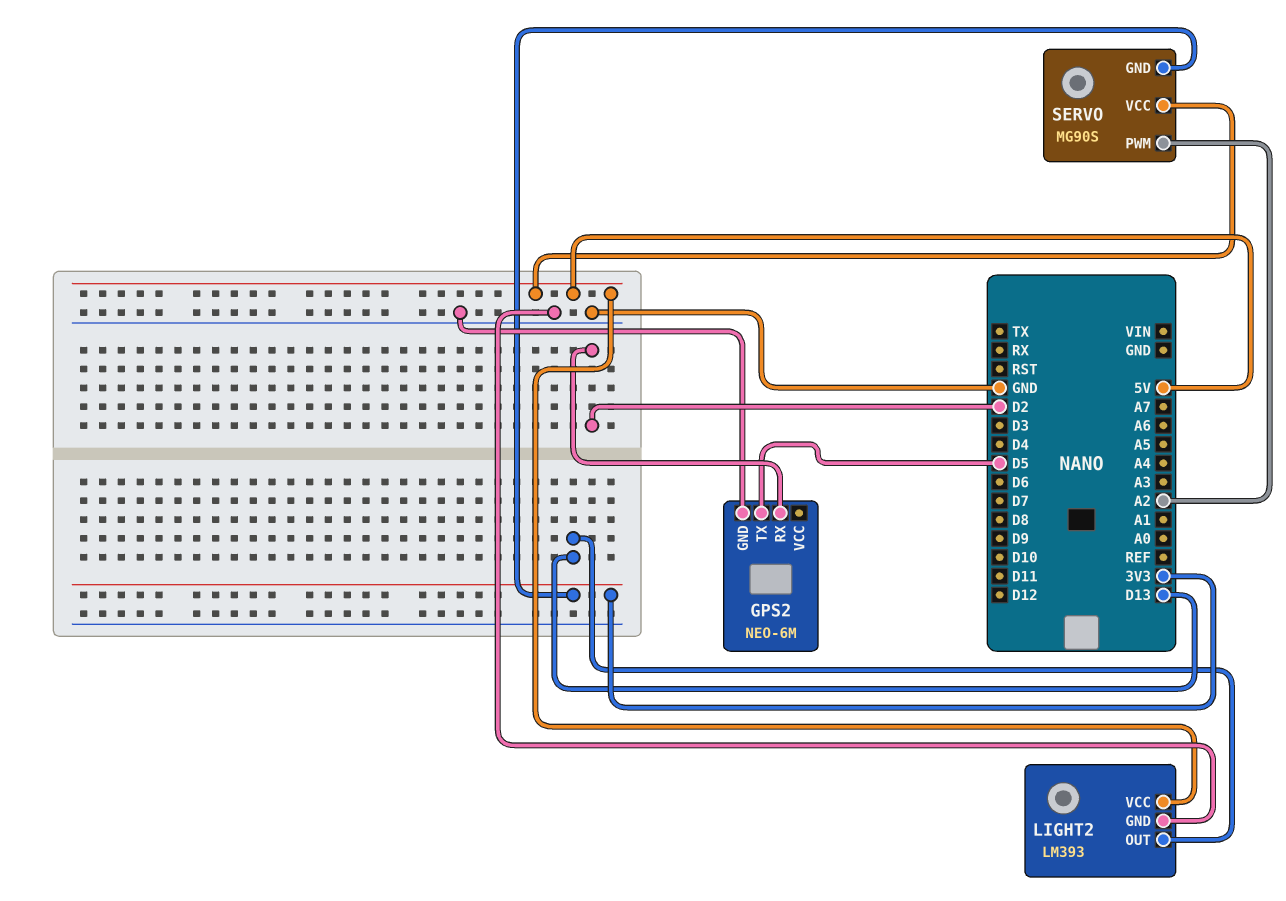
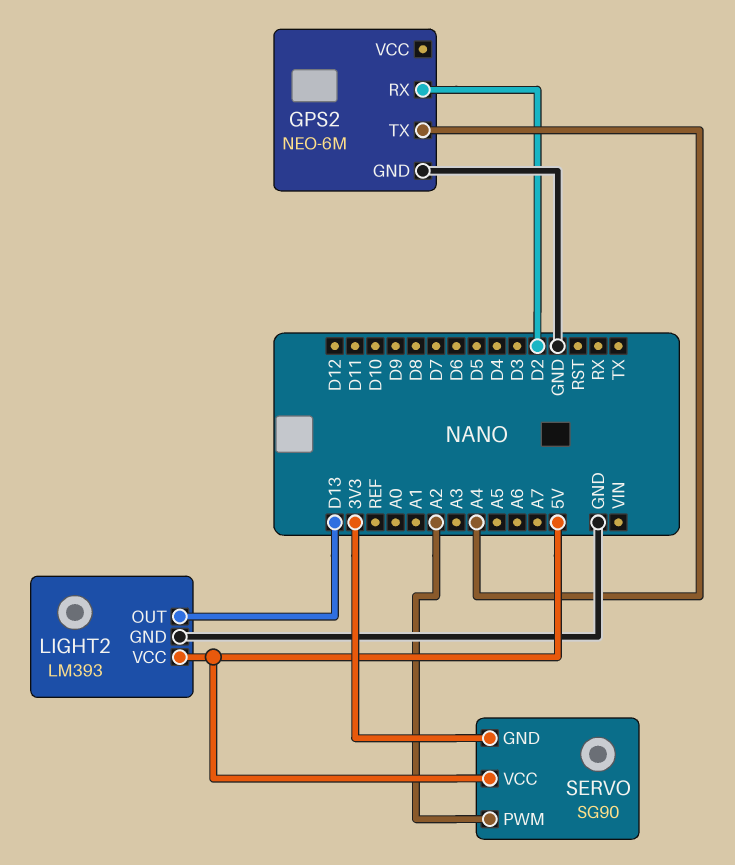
GPS2 pin TX: D5 -> A4
SERVO: MG90S -> SG90

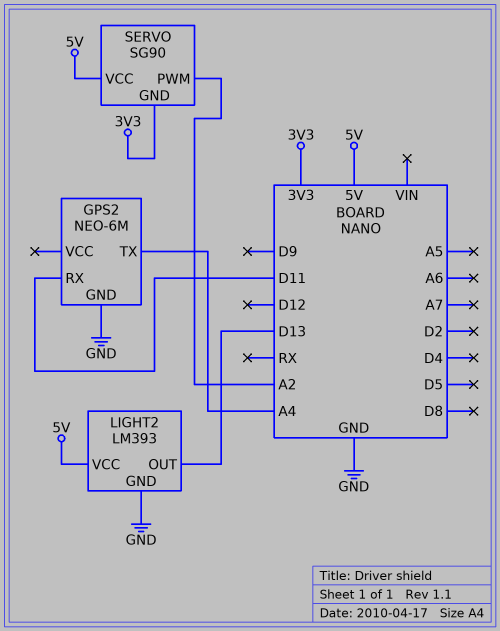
GPS2 pin RX: D2 -> D11

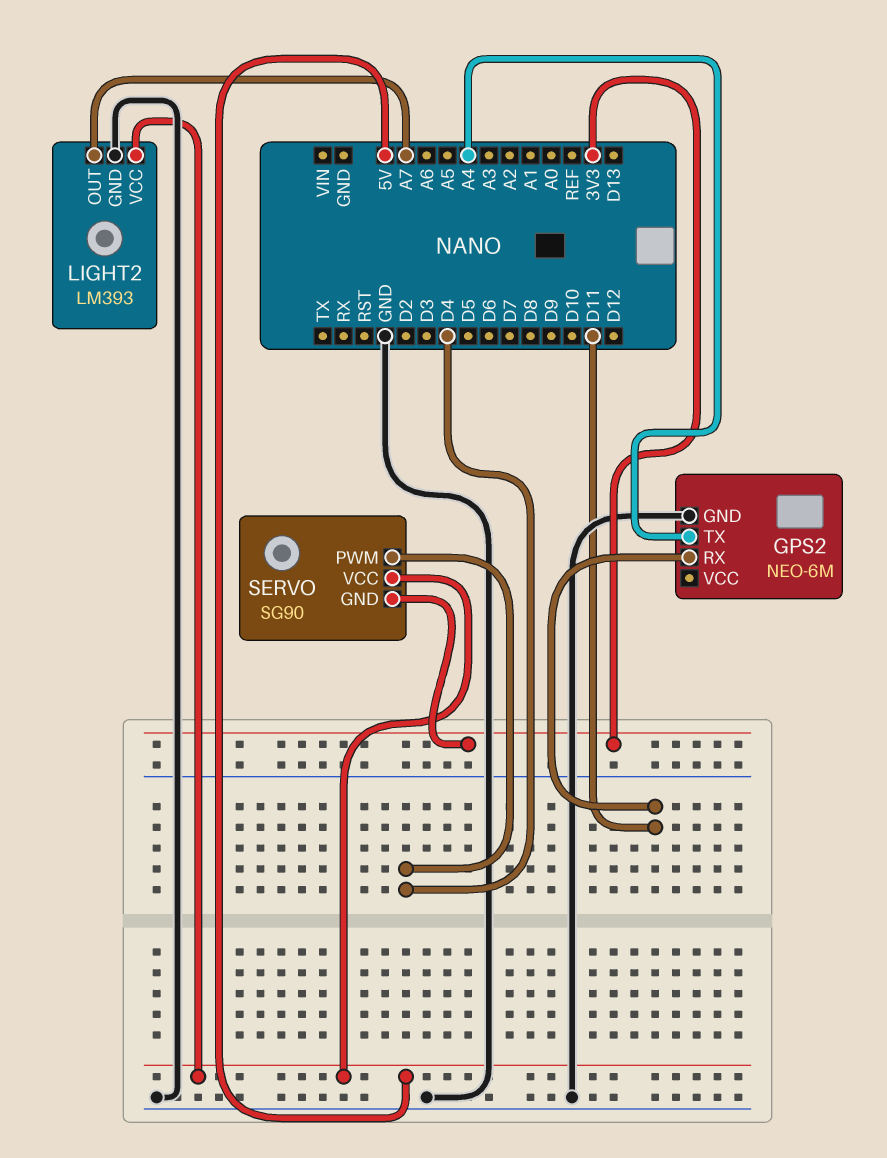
LIGHT2 pin OUT: D13 -> A7
SERVO pin PWM: A2 -> D4

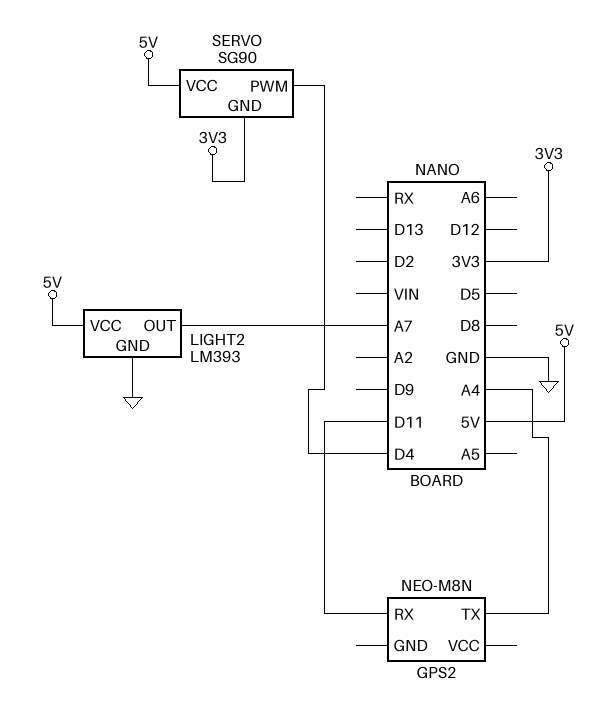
GPS2: NEO-6M -> NEO-M8N
GPS2 pin GND: GND -> none

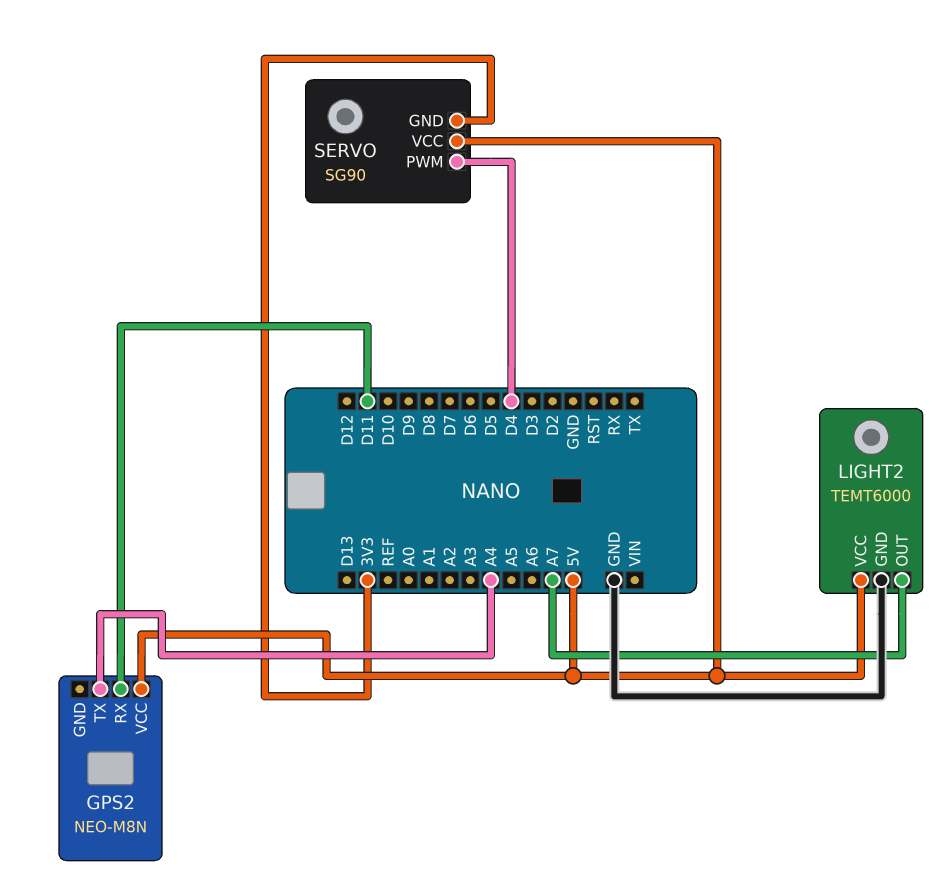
GPS2 pin VCC: none -> 5V
LIGHT2: LM393 -> TEMT6000

